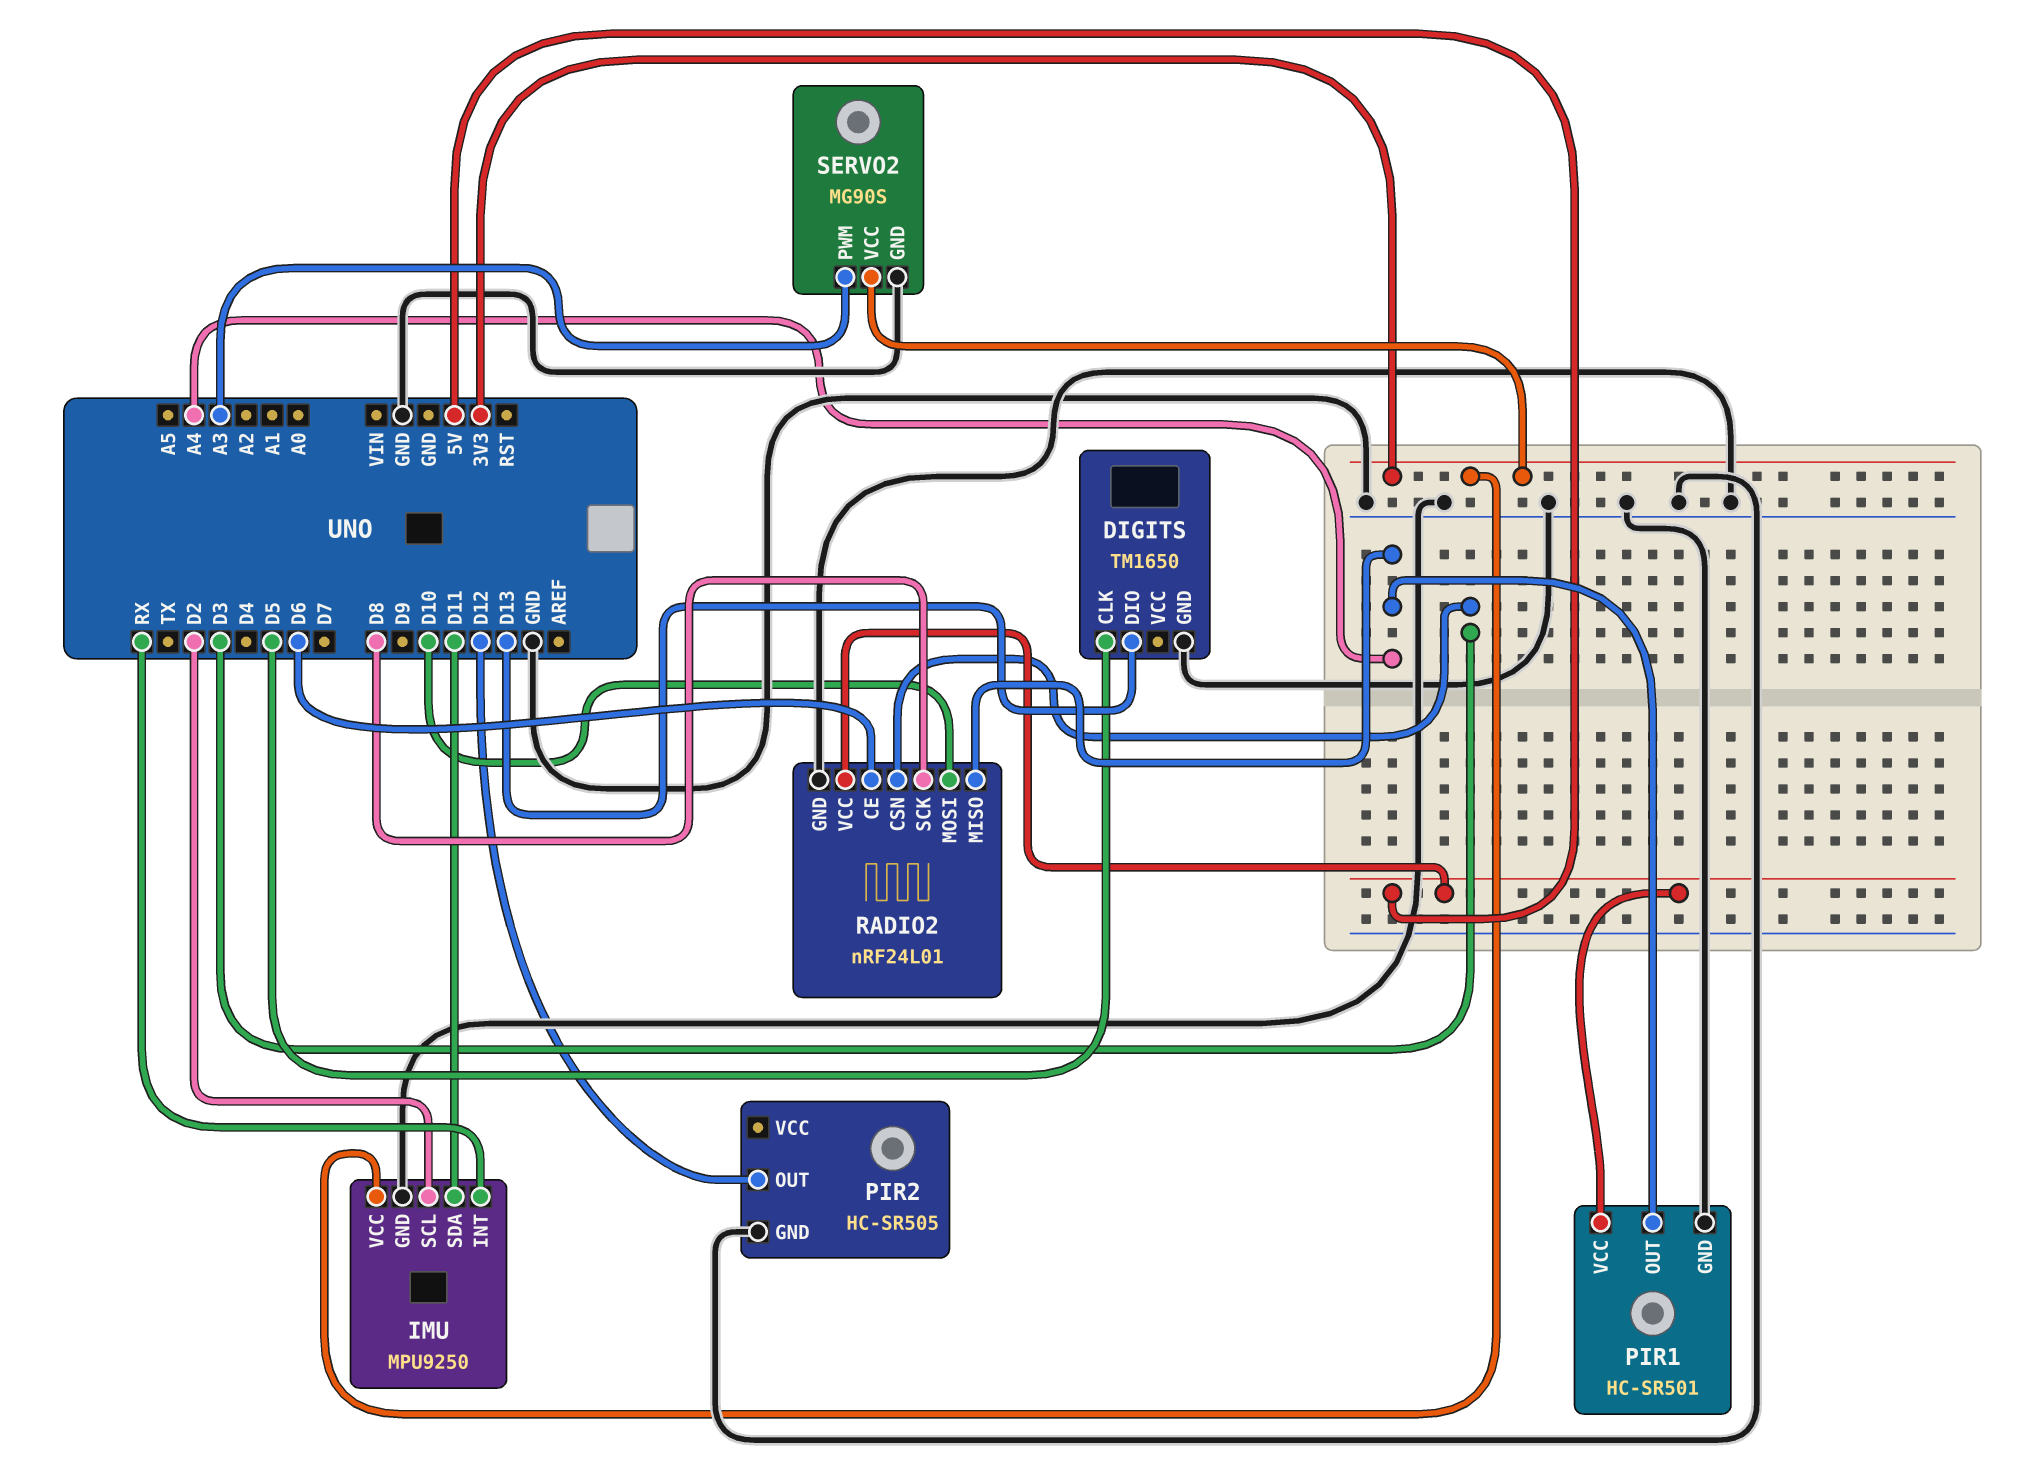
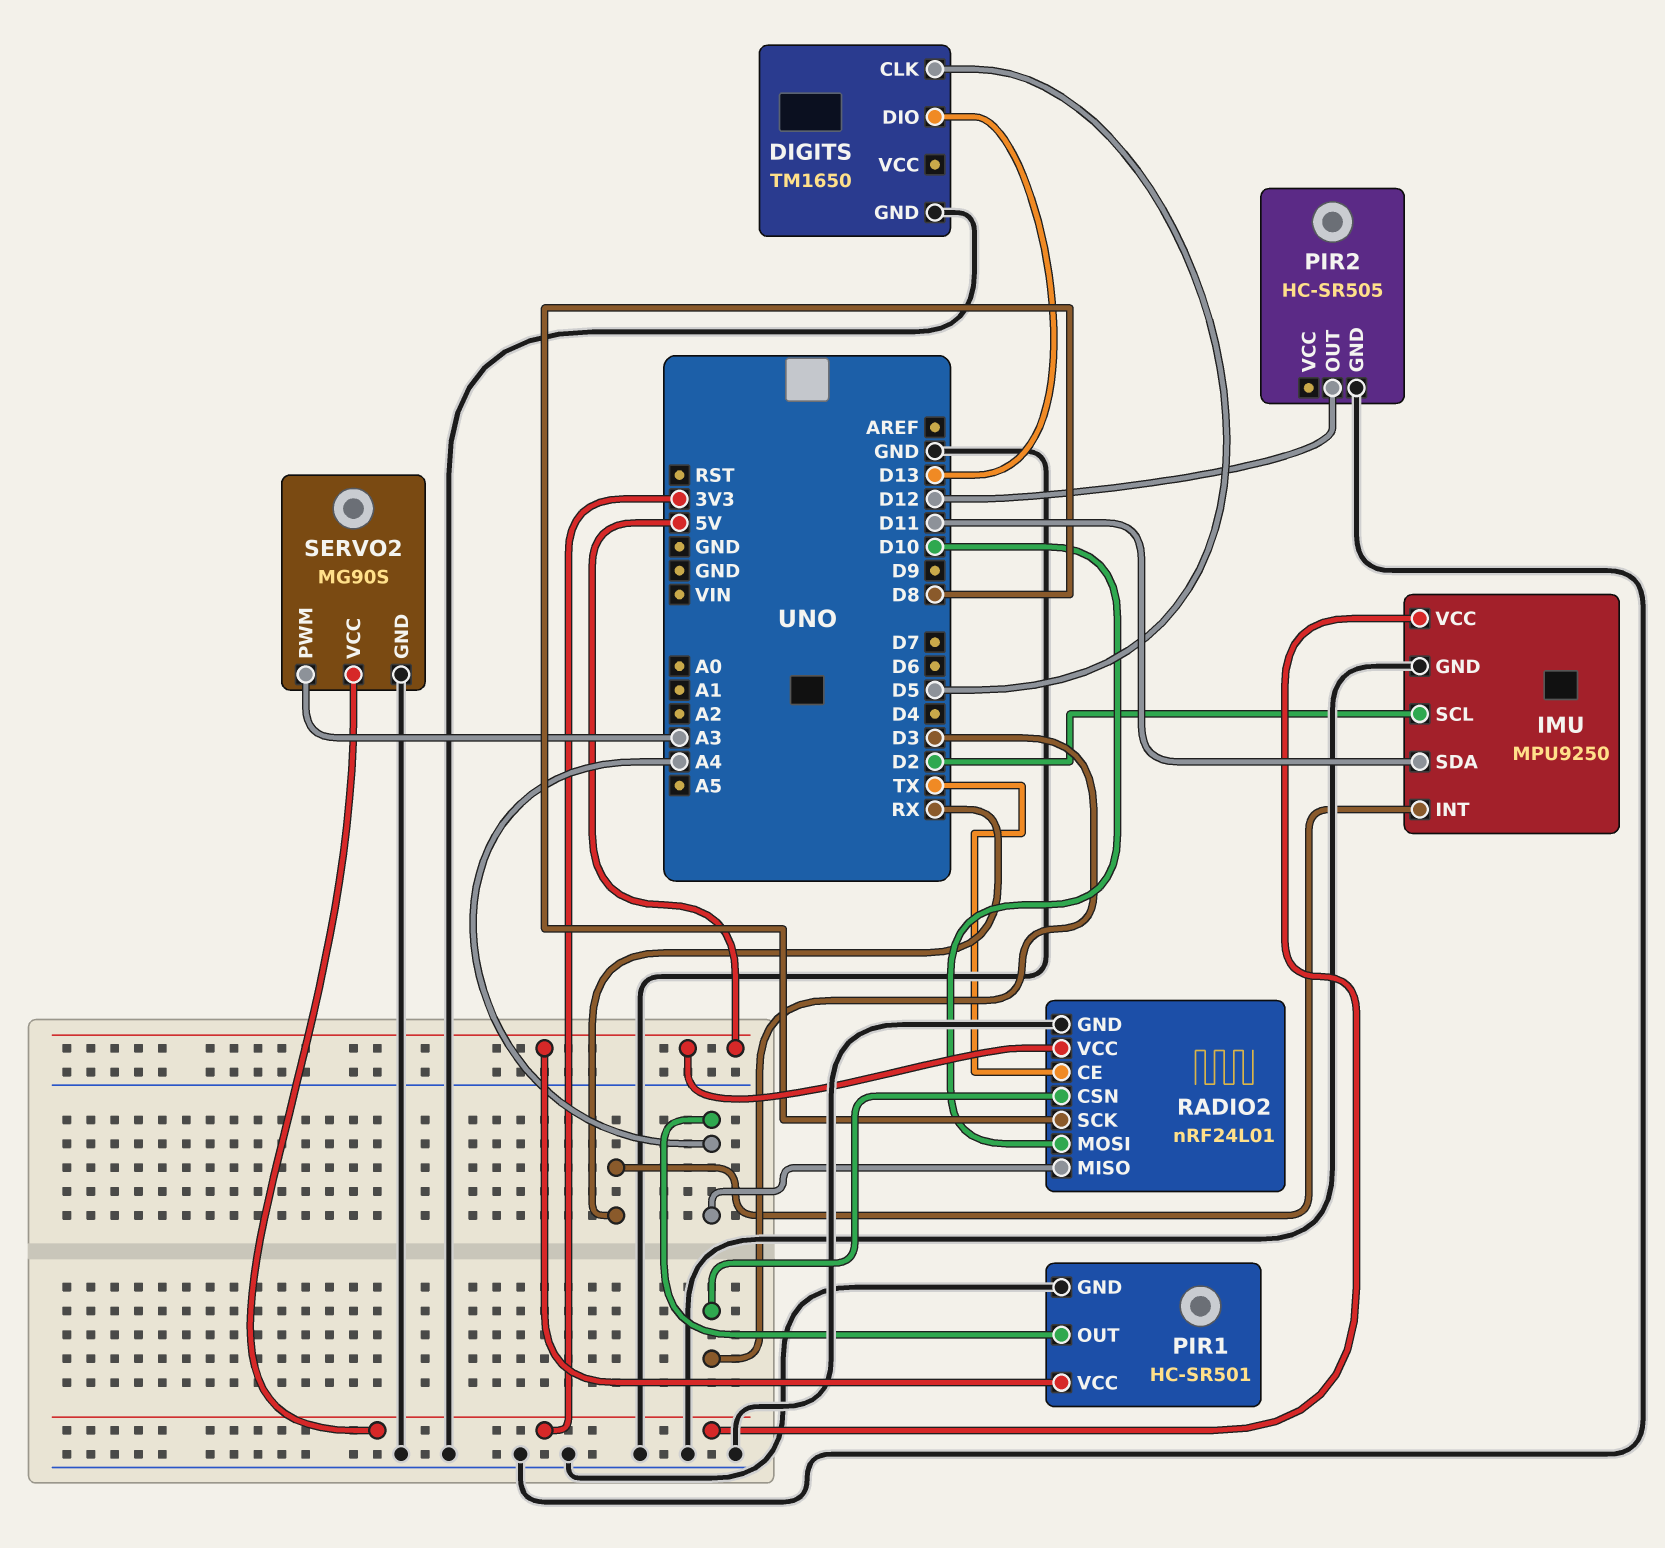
RADIO2 pin CE: D6 -> TX

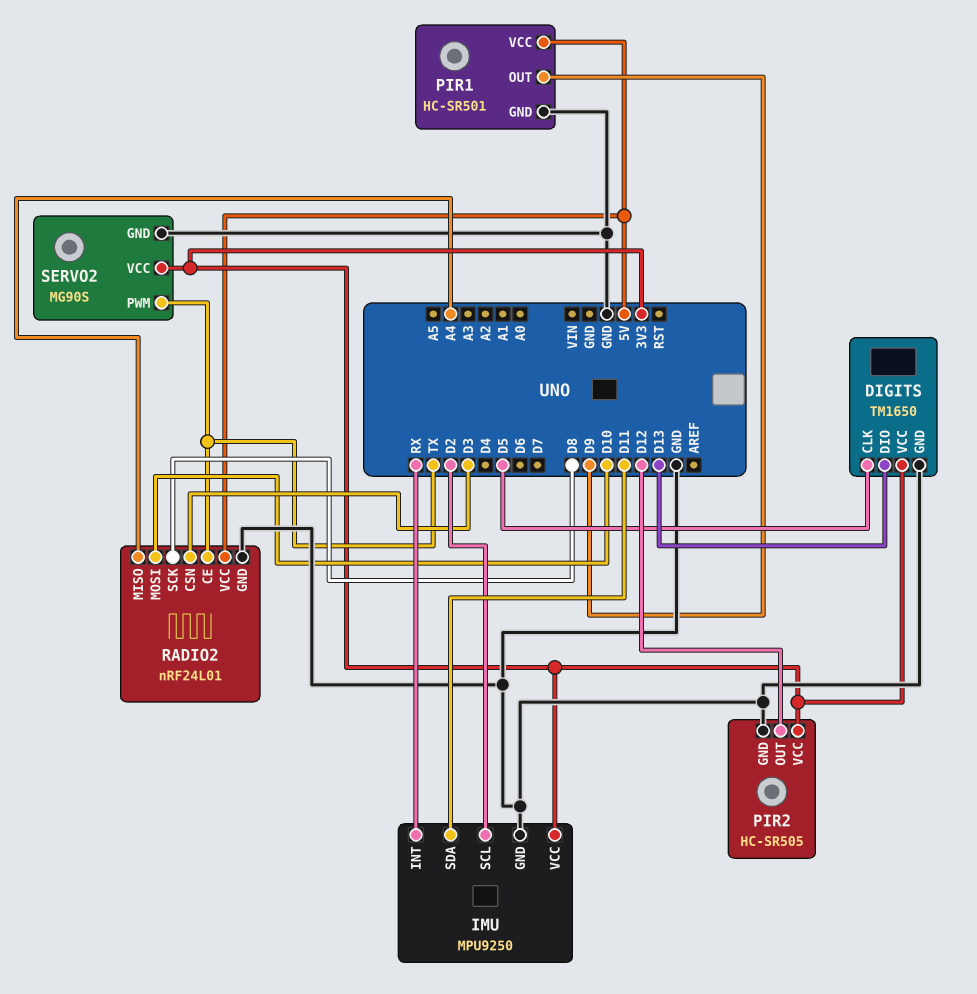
DIGITS pin VCC: none -> 3V3
PIR1 pin OUT: A4 -> D9
PIR2 pin VCC: none -> 3V3
SERVO2 pin PWM: A3 -> TX

